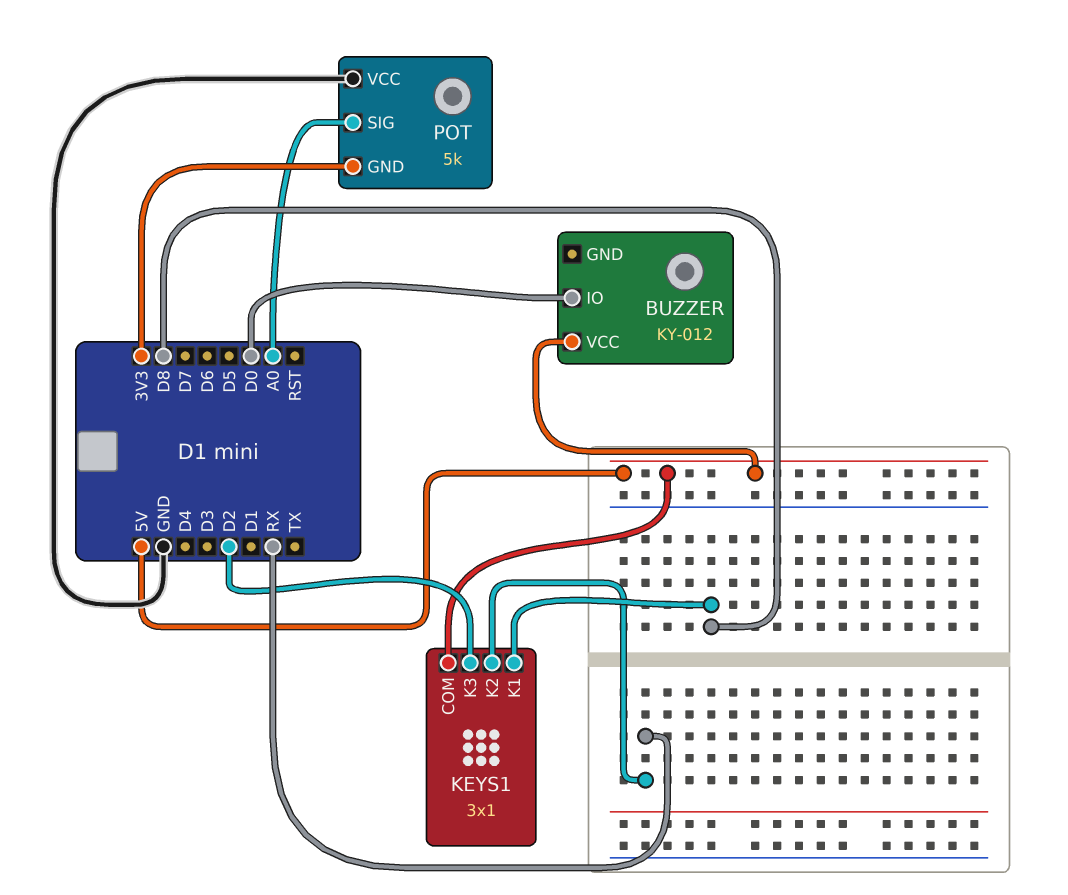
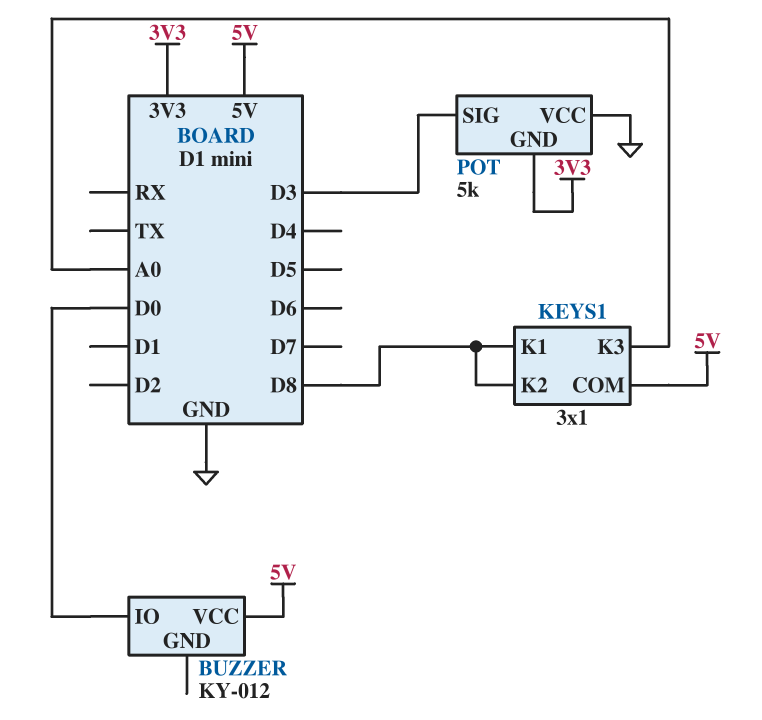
KEYS1 pin K2: RX -> D8
KEYS1 pin K3: D2 -> A0
POT pin SIG: A0 -> D3

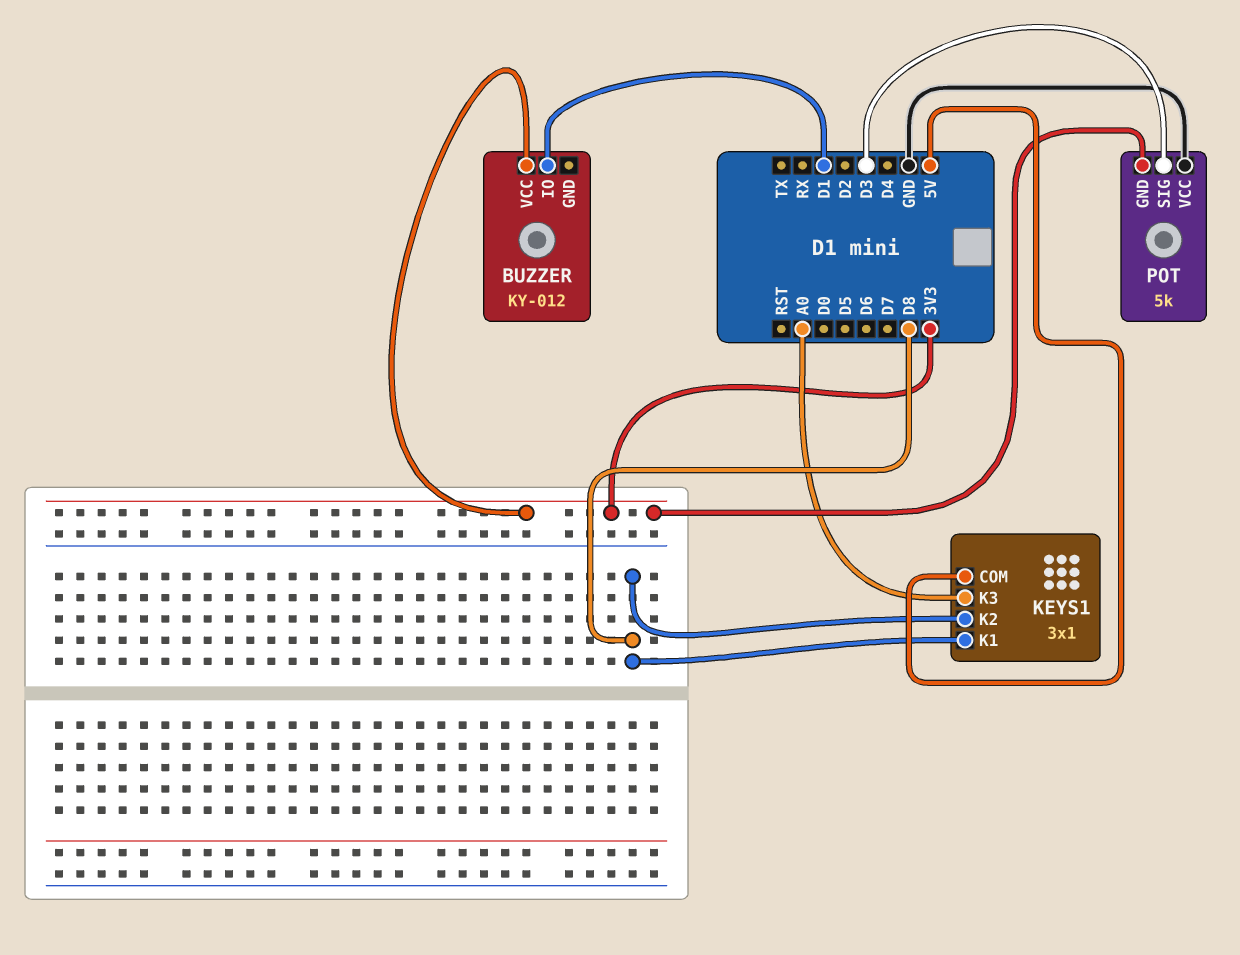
BUZZER pin IO: D0 -> D1
BUZZER pin VCC: 5V -> 3V3

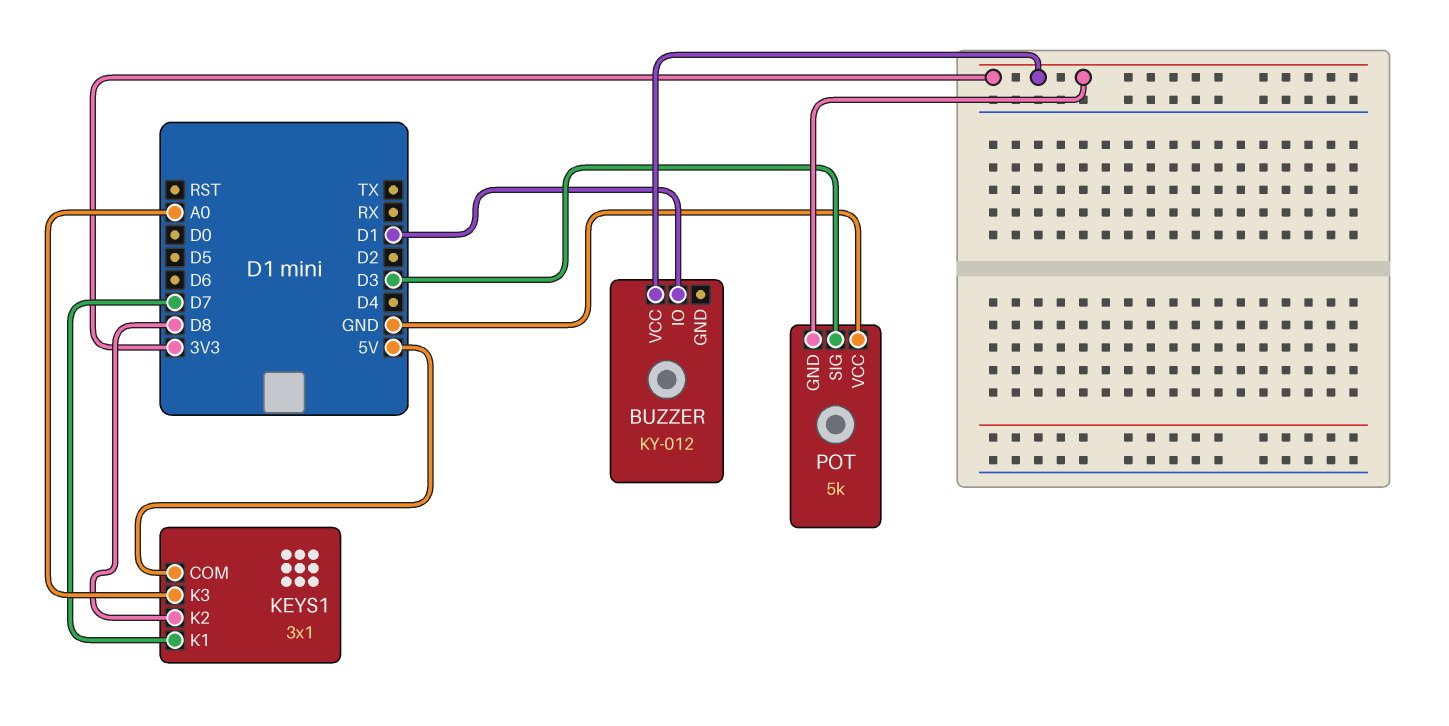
KEYS1 pin K1: D8 -> D7

